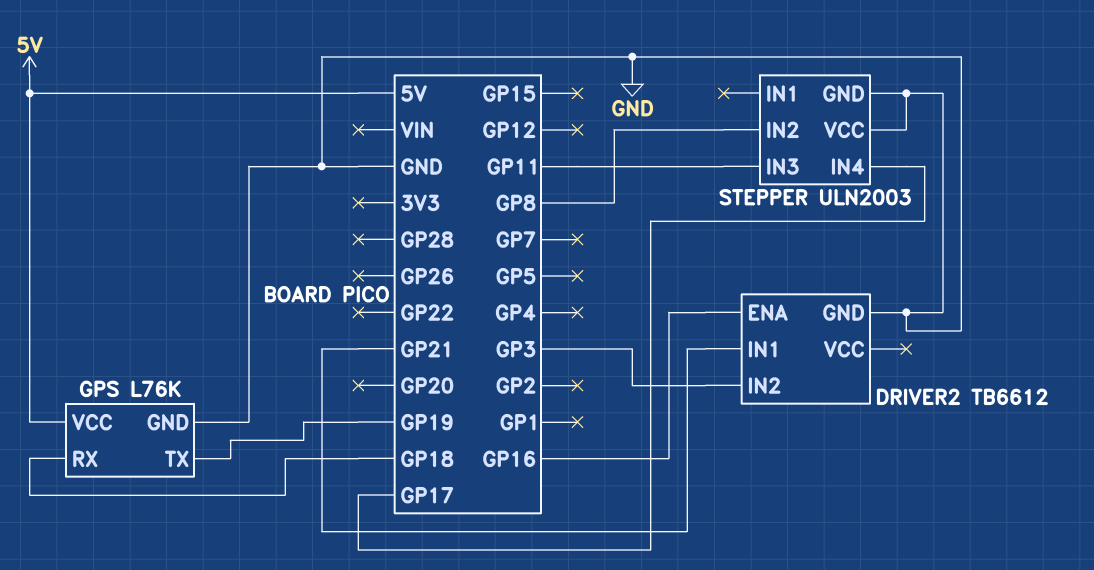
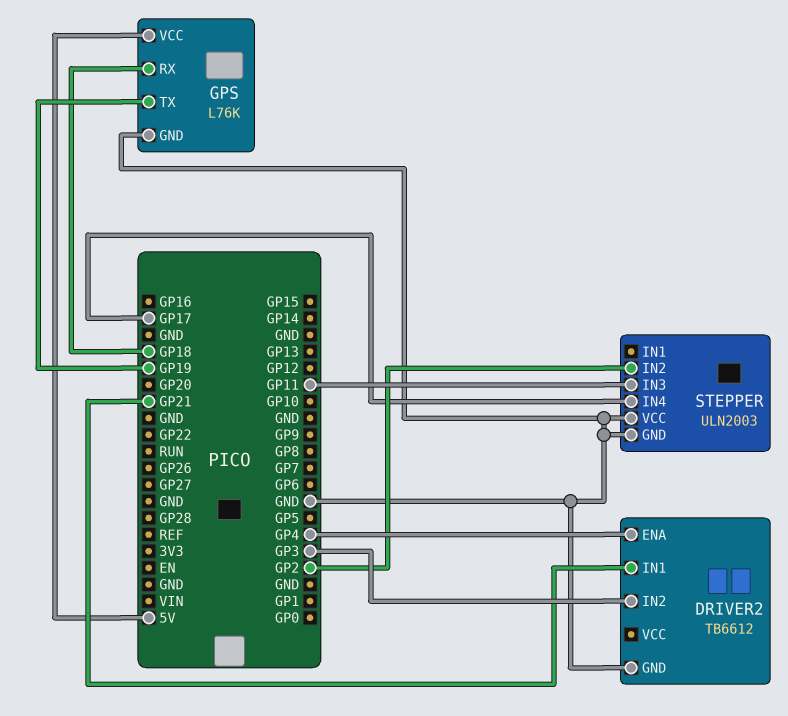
DRIVER2 pin ENA: GP16 -> GP4
STEPPER pin IN2: GP8 -> GP2

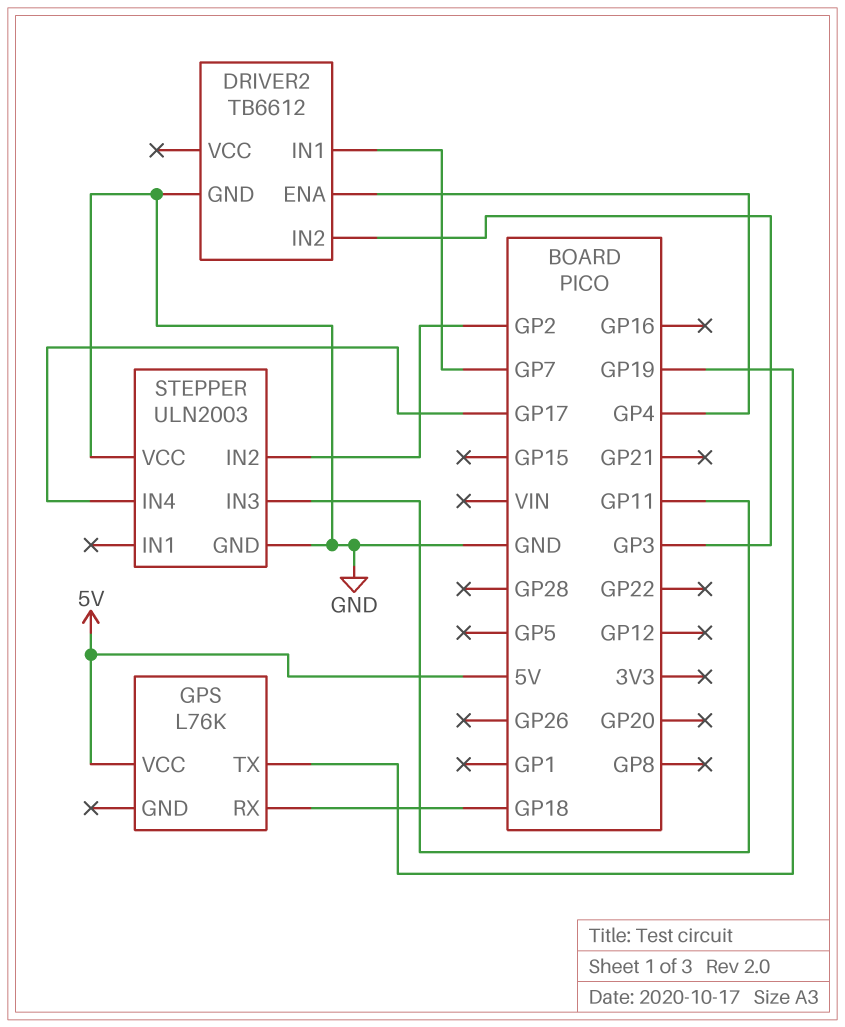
DRIVER2 pin IN1: GP21 -> GP7
GPS pin GND: GND -> none

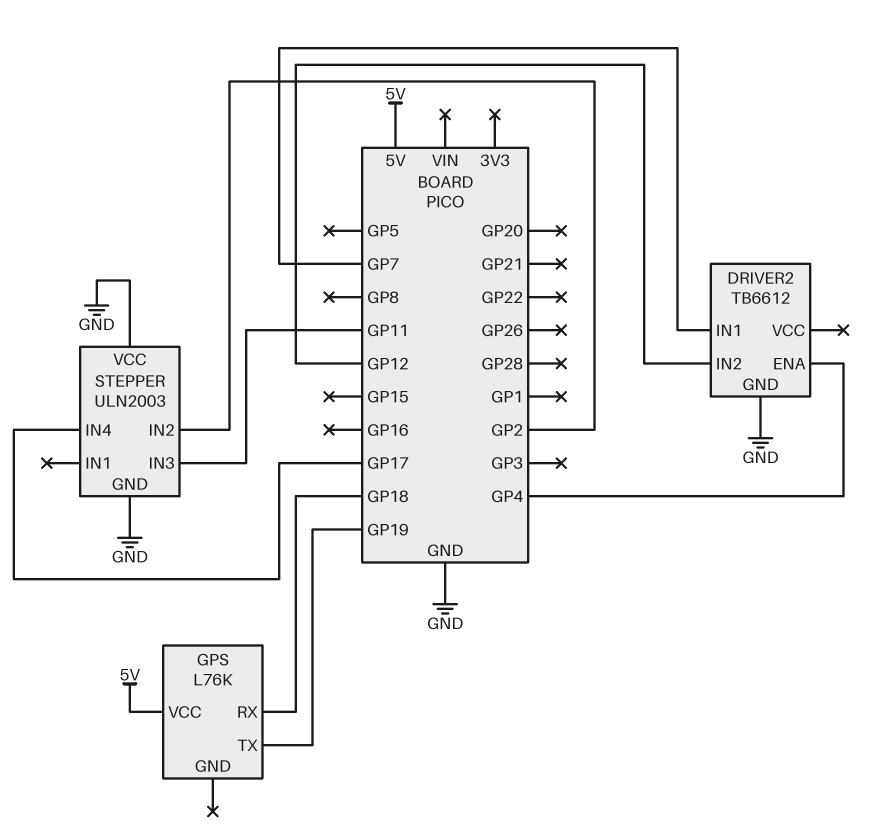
DRIVER2 pin IN2: GP3 -> GP12

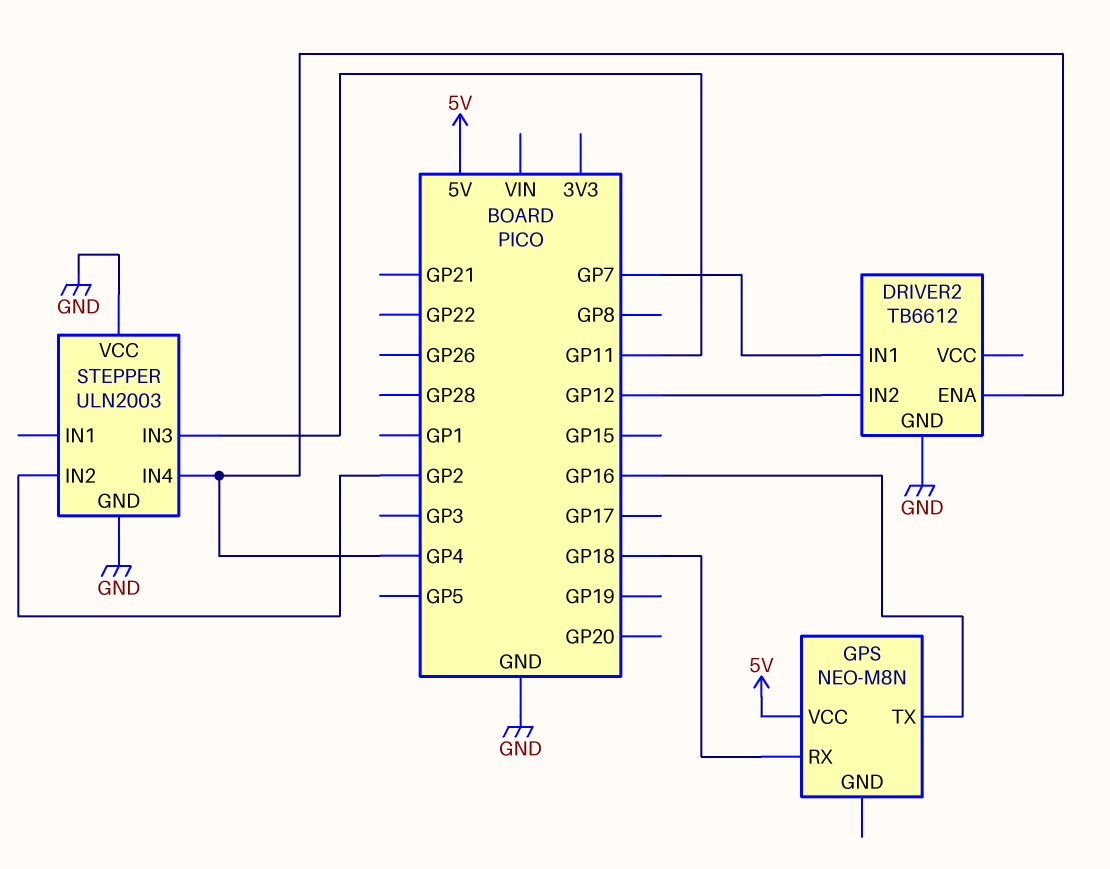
GPS: L76K -> NEO-M8N
GPS pin TX: GP19 -> GP16
STEPPER pin IN4: GP17 -> GP4

